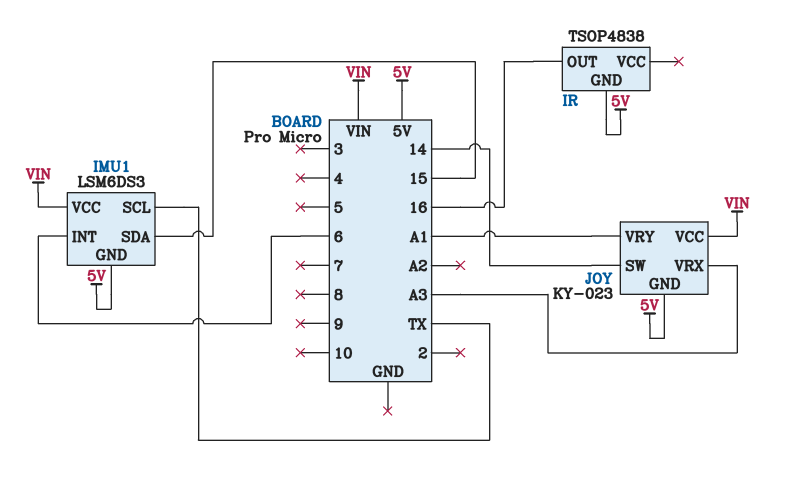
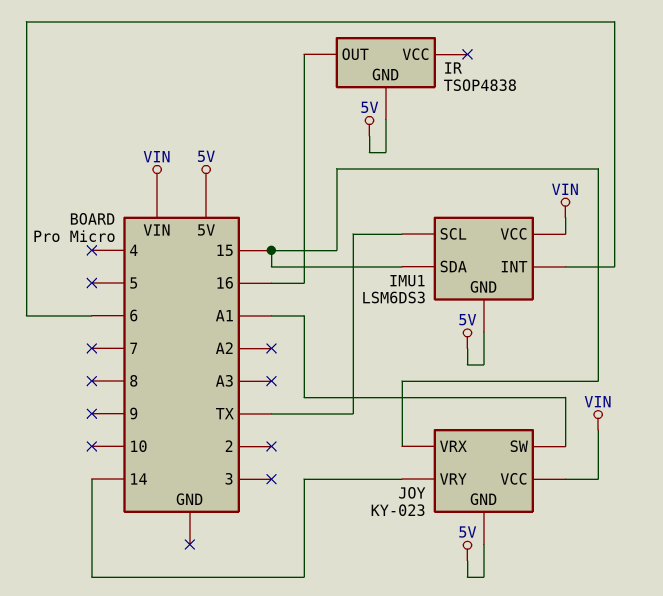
JOY pin SW: 14 -> A1
JOY pin VRX: A3 -> 15
JOY pin VRY: A1 -> 14

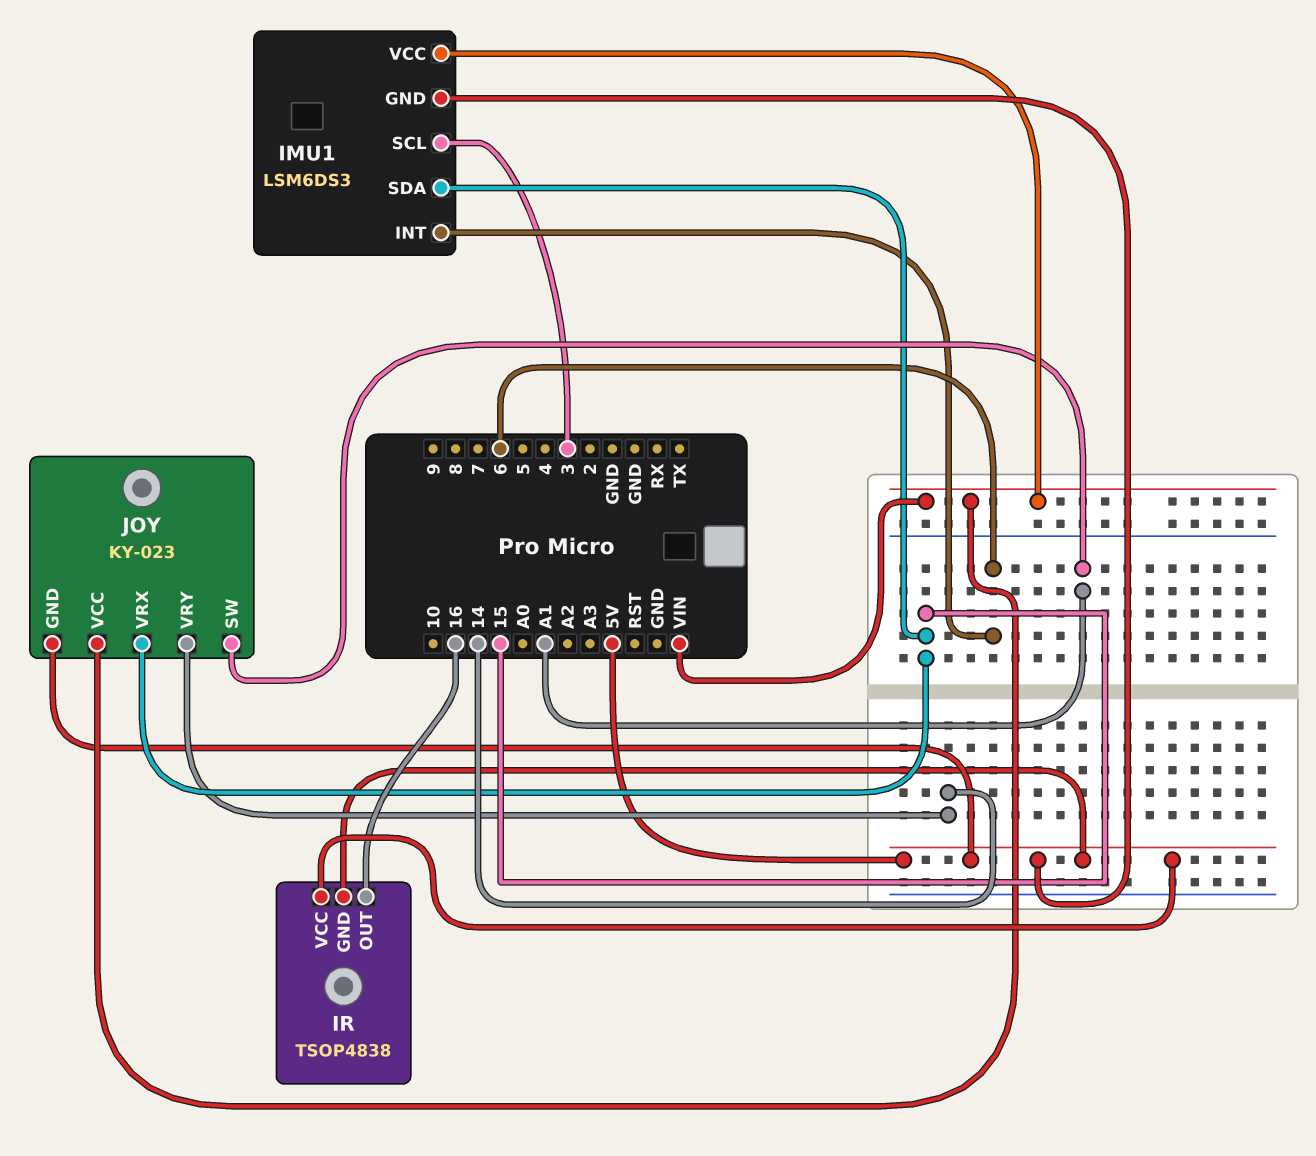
IMU1 pin SCL: TX -> 3
IR pin VCC: none -> 5V

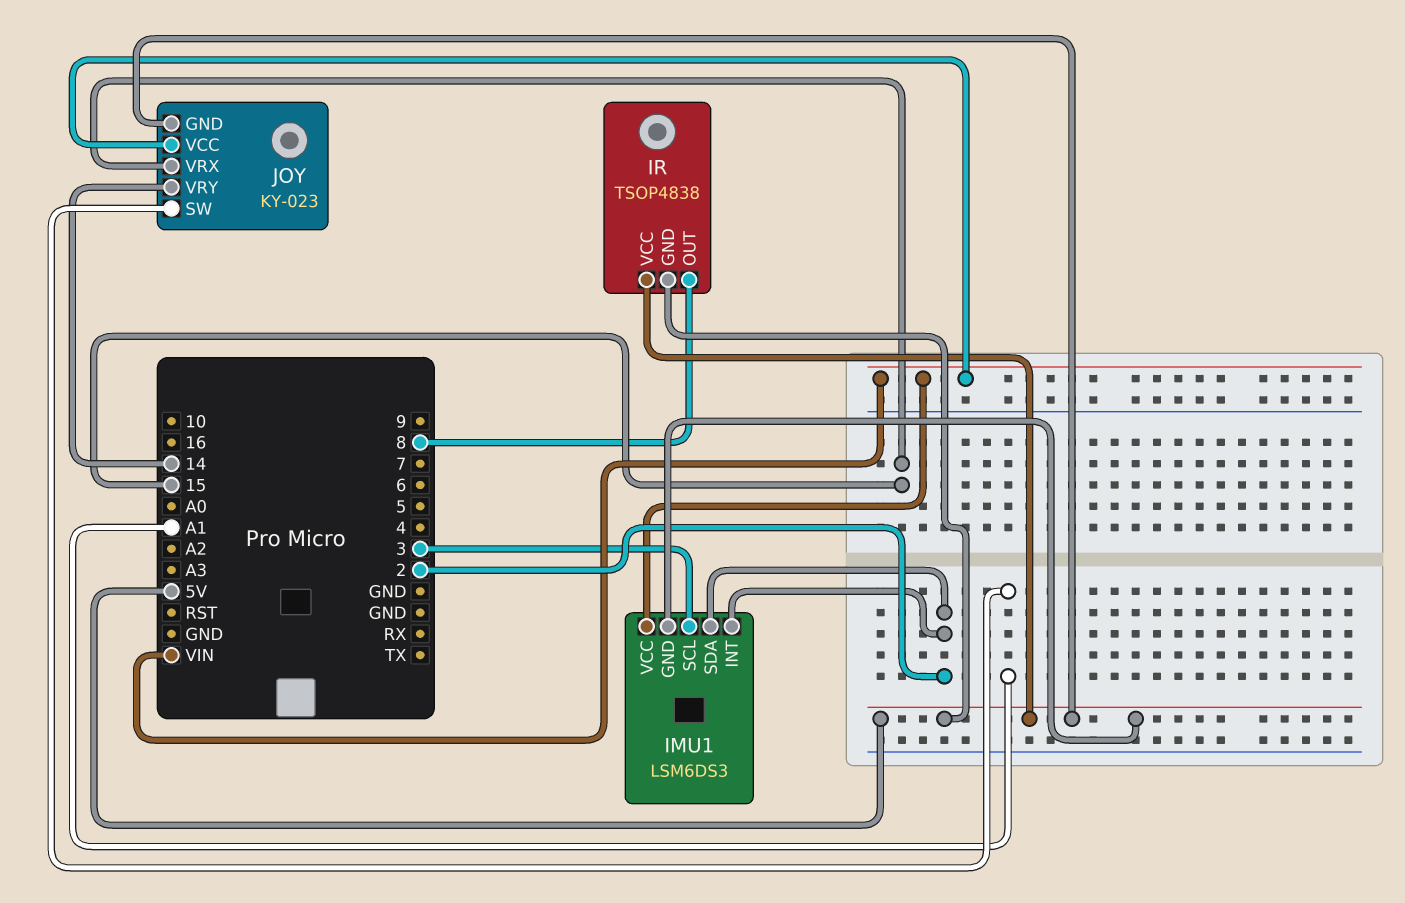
IMU1 pin INT: 6 -> 2
IMU1 pin SDA: 15 -> 2
IR pin OUT: 16 -> 8

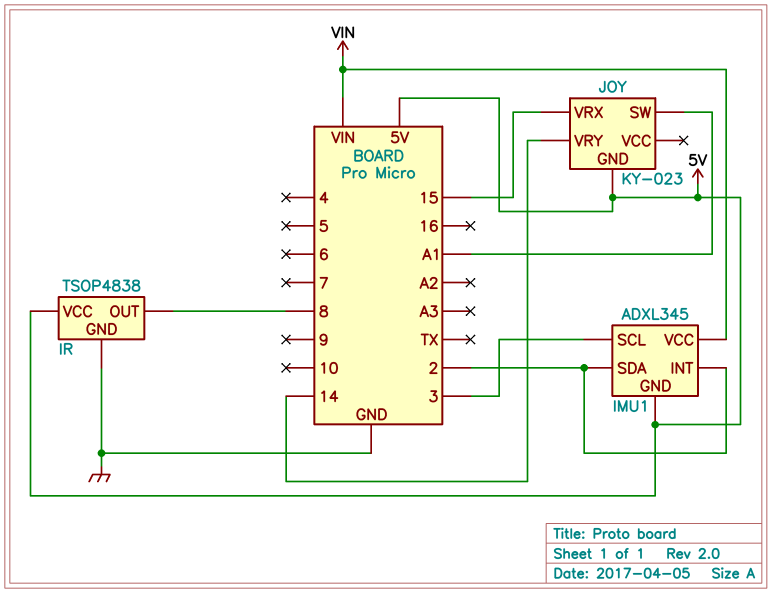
IMU1: LSM6DS3 -> ADXL345
IR pin GND: 5V -> GND
JOY pin VCC: VIN -> none

